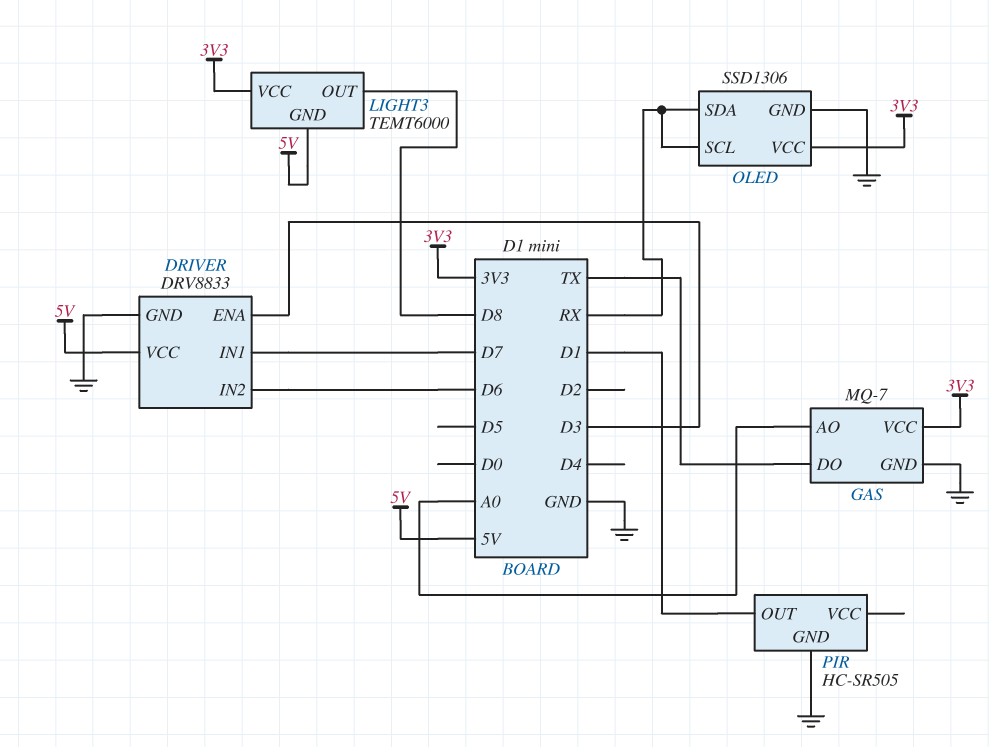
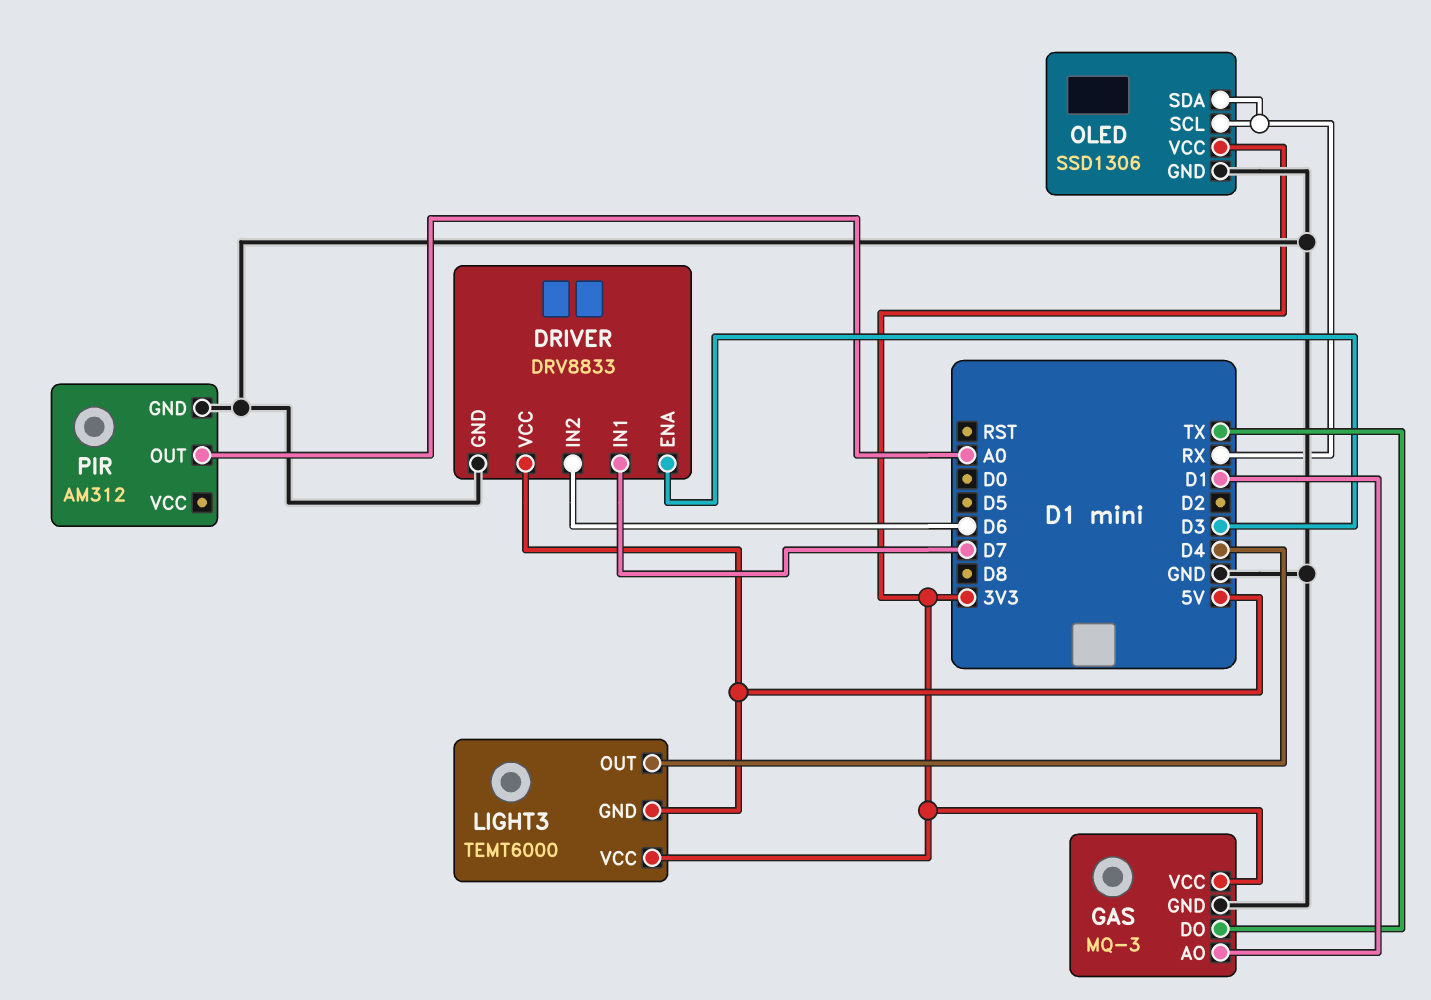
GAS: MQ-7 -> MQ-3
GAS pin AO: A0 -> D1
LIGHT3 pin OUT: D8 -> D4
PIR: HC-SR505 -> AM312
PIR pin OUT: D1 -> A0

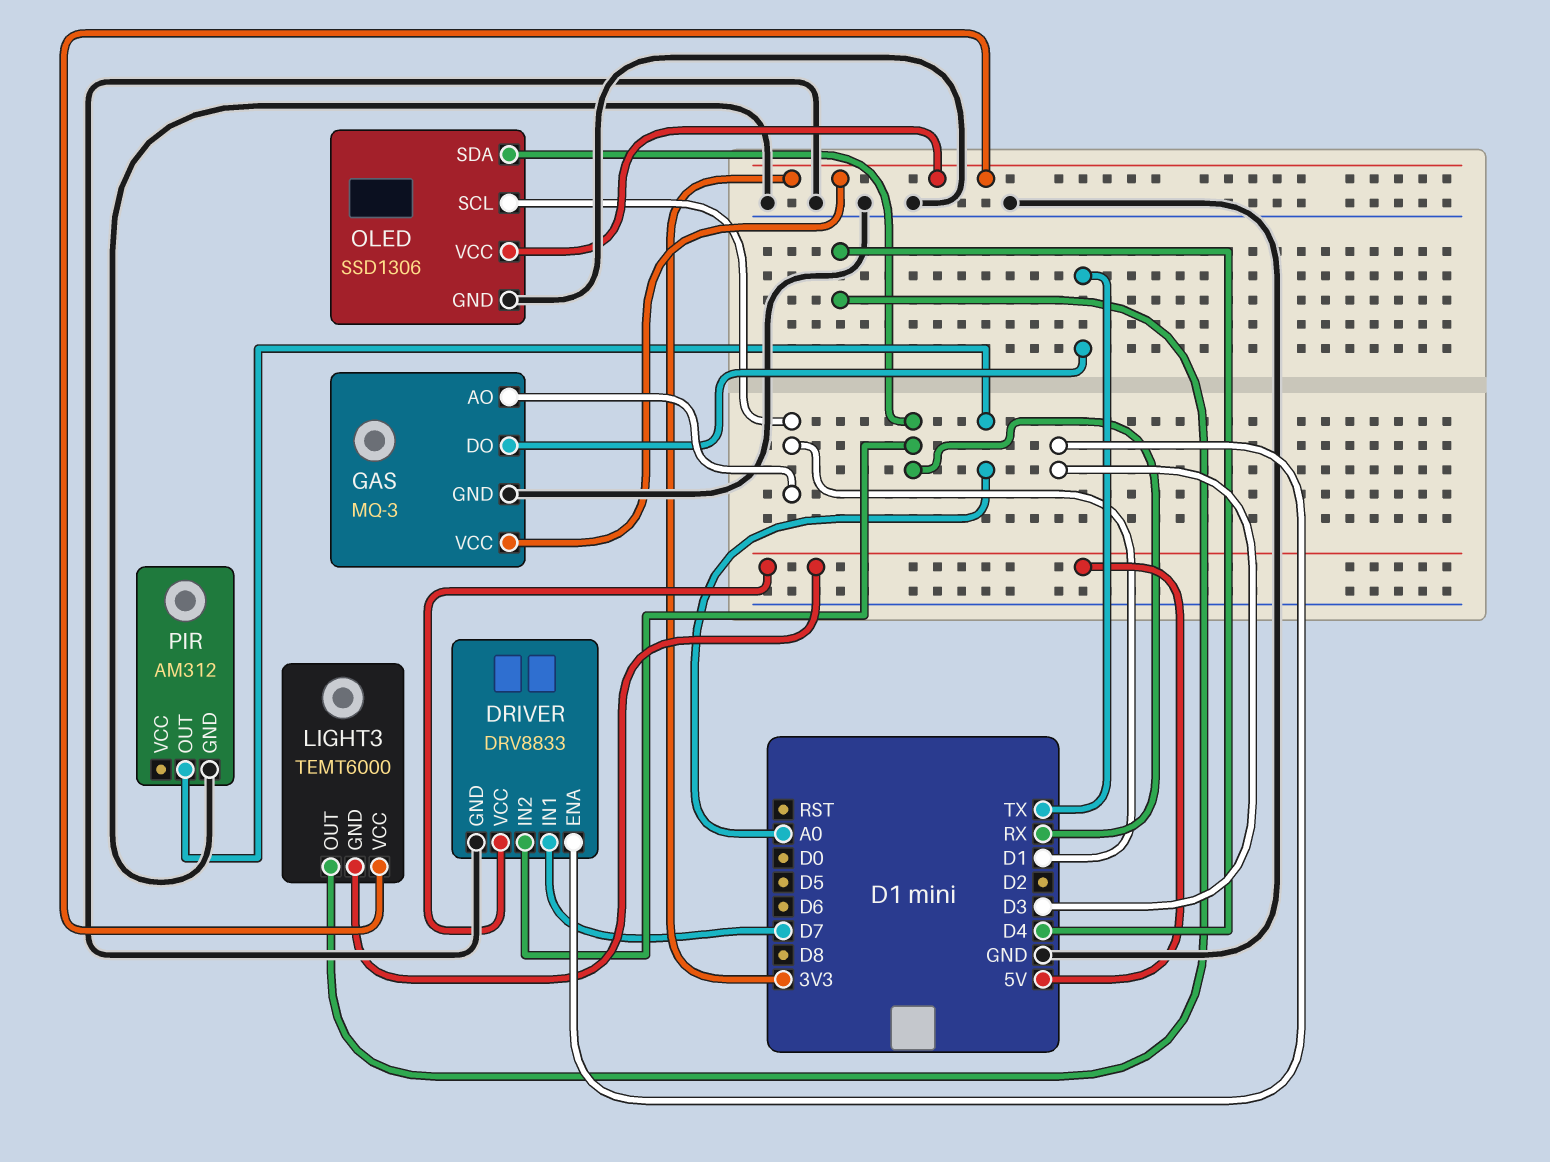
DRIVER pin IN2: D6 -> RX
OLED pin SCL: RX -> D1

